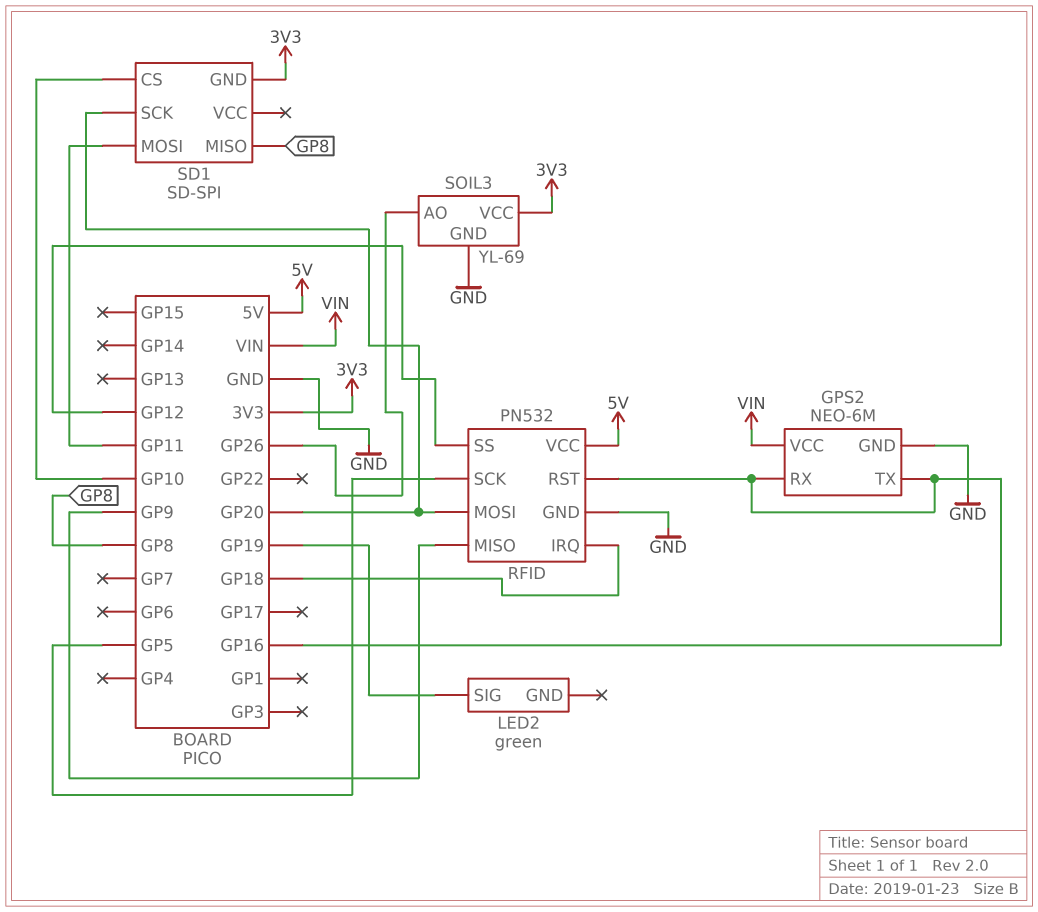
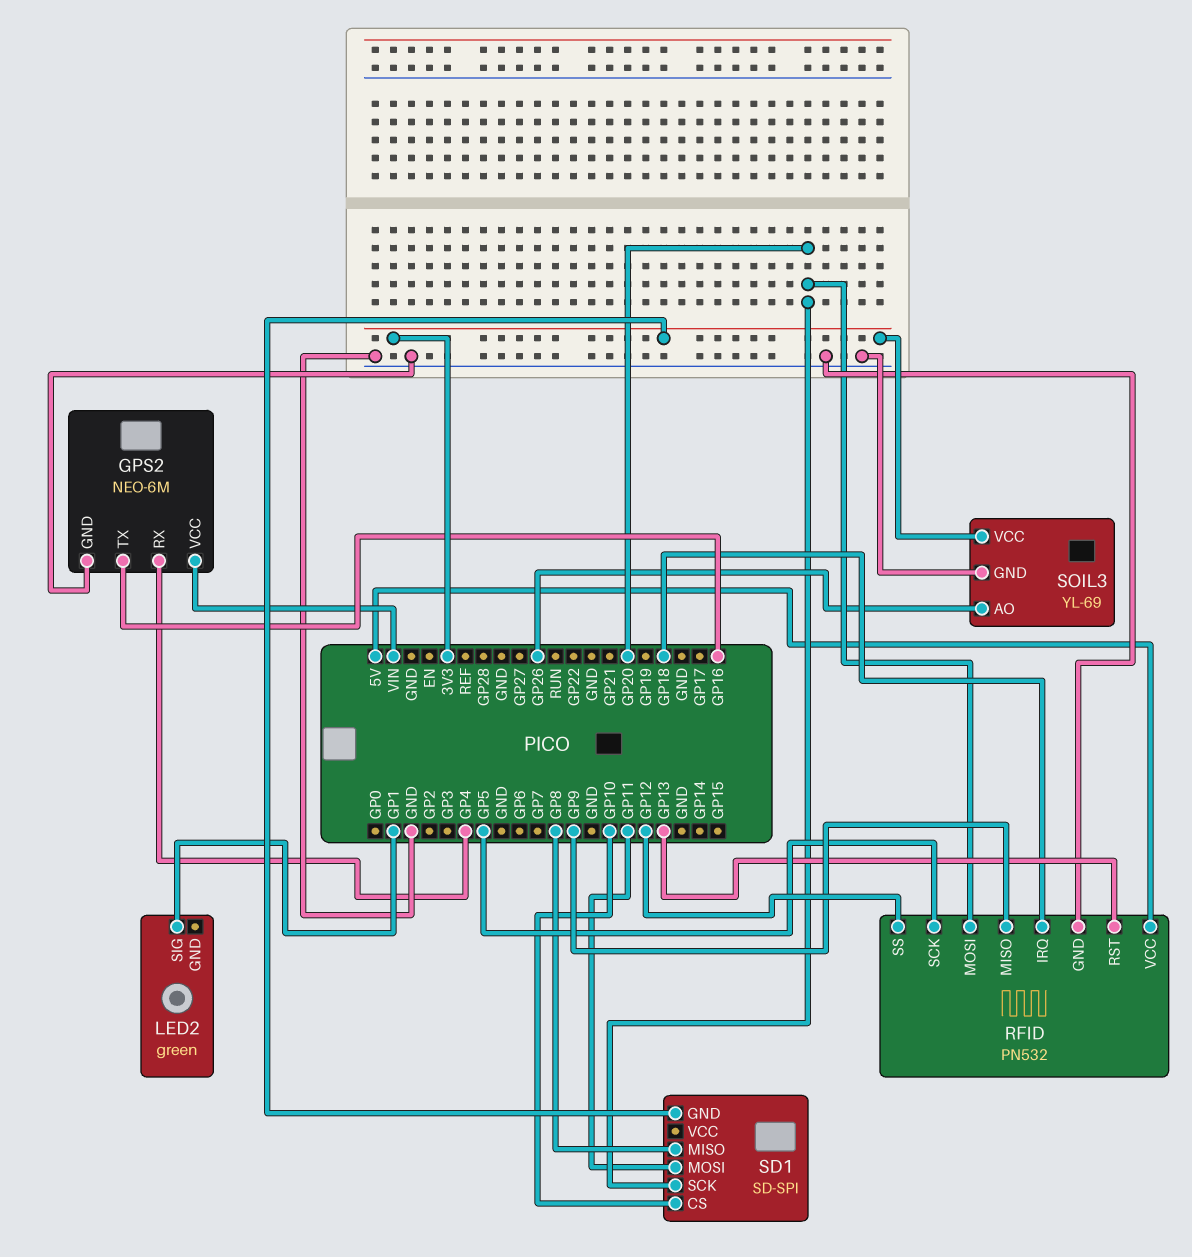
GPS2 pin RX: GP16 -> GP4
LED2 pin SIG: GP19 -> GP1
RFID pin RST: GP16 -> GP13

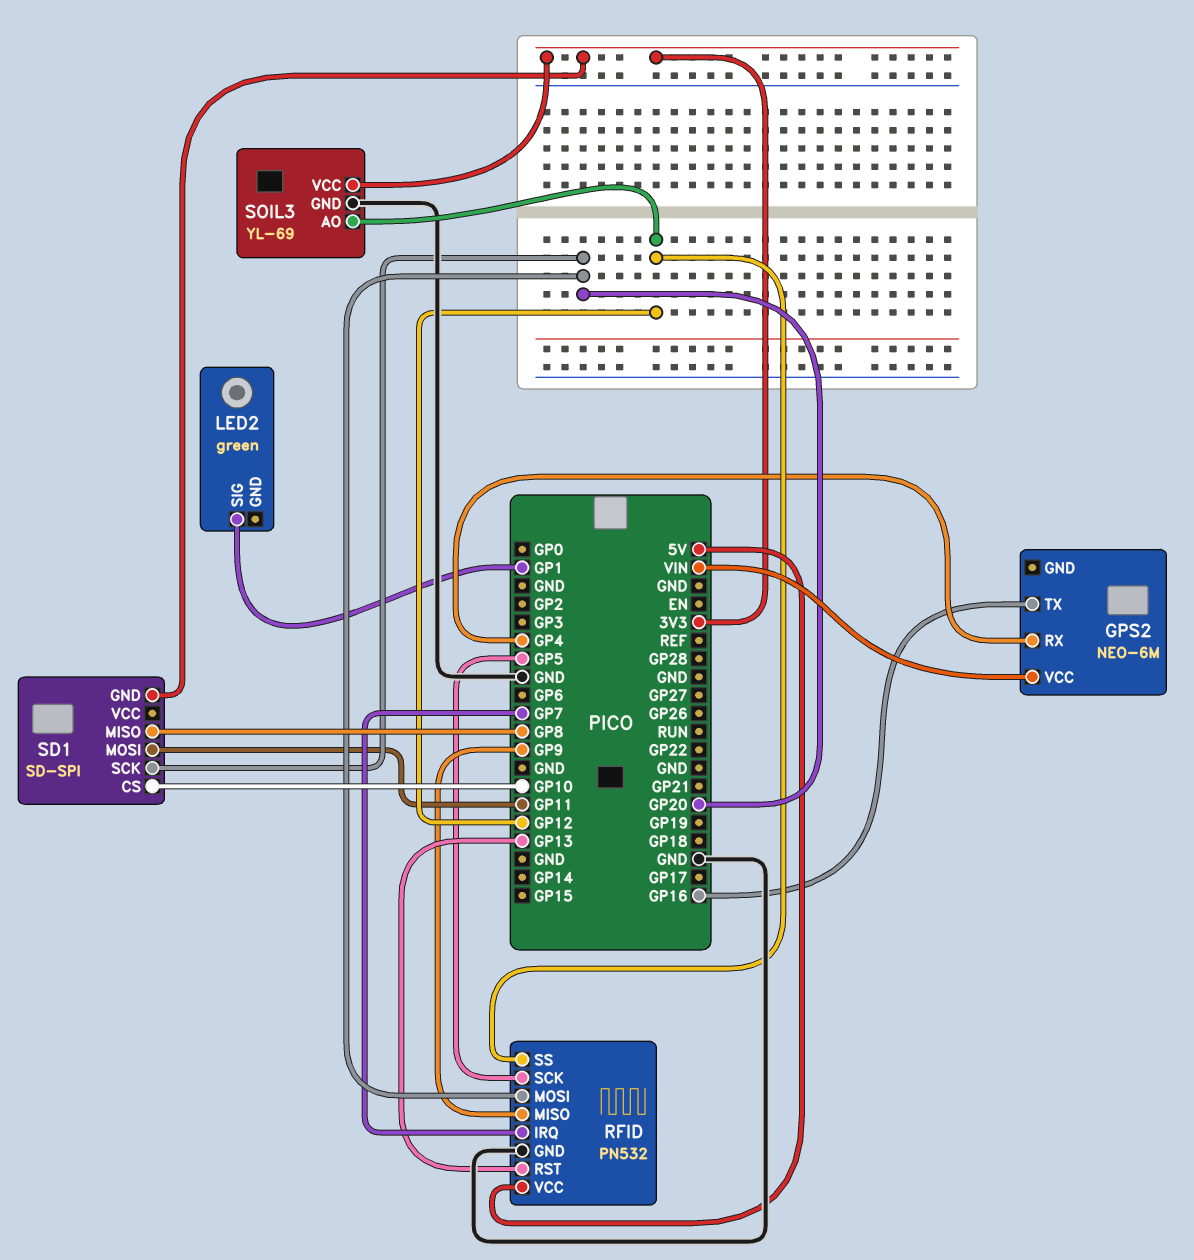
GPS2 pin GND: GND -> none
RFID pin IRQ: GP18 -> GP7
SOIL3 pin AO: GP26 -> GP12

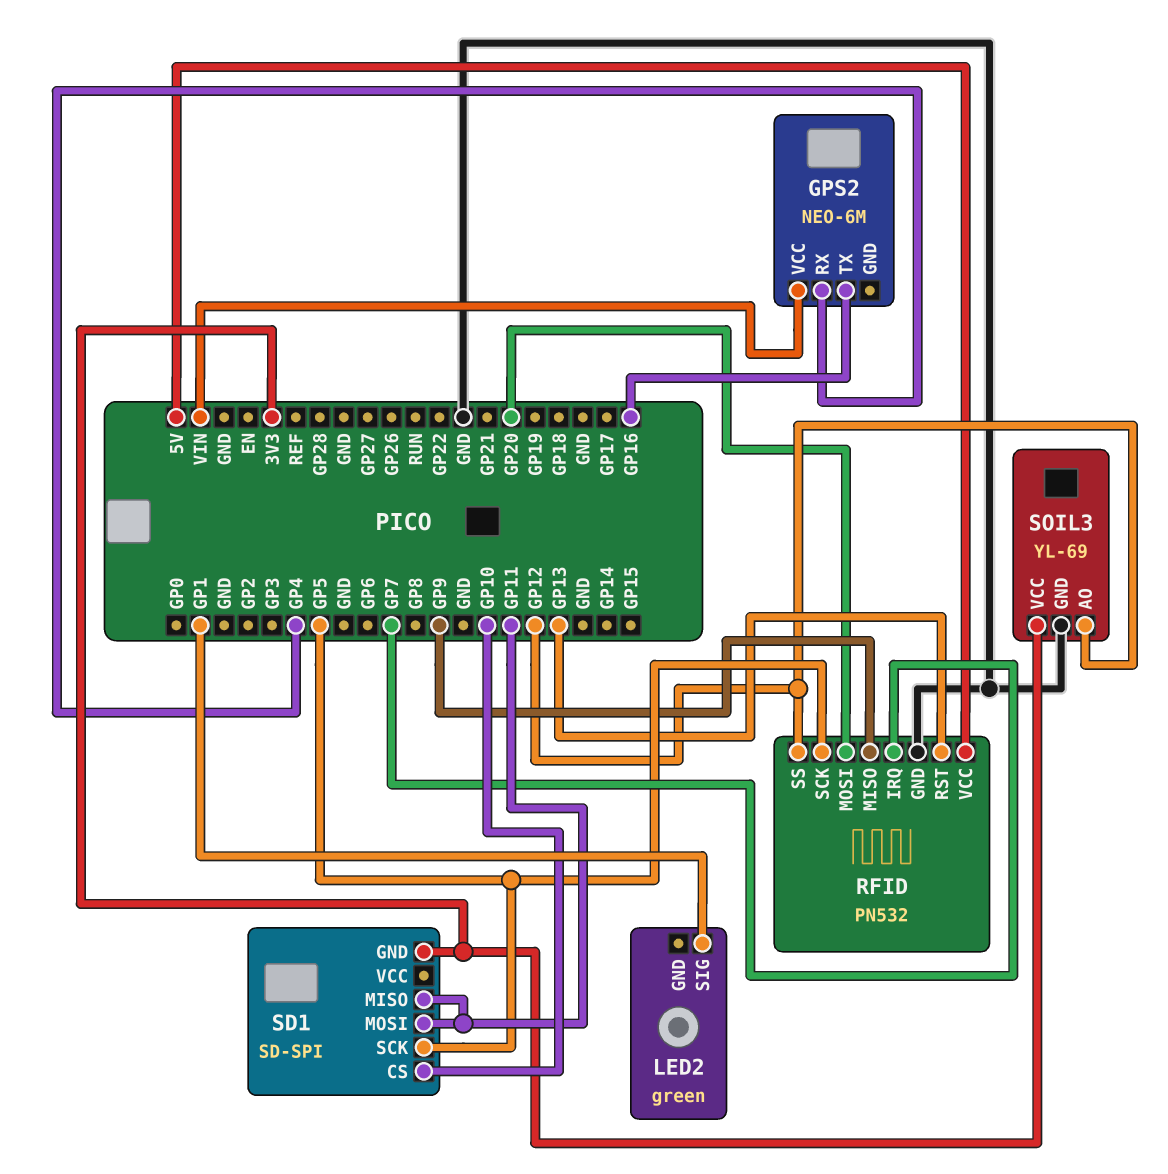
SD1 pin MISO: GP8 -> GP11
SD1 pin SCK: GP20 -> GP5

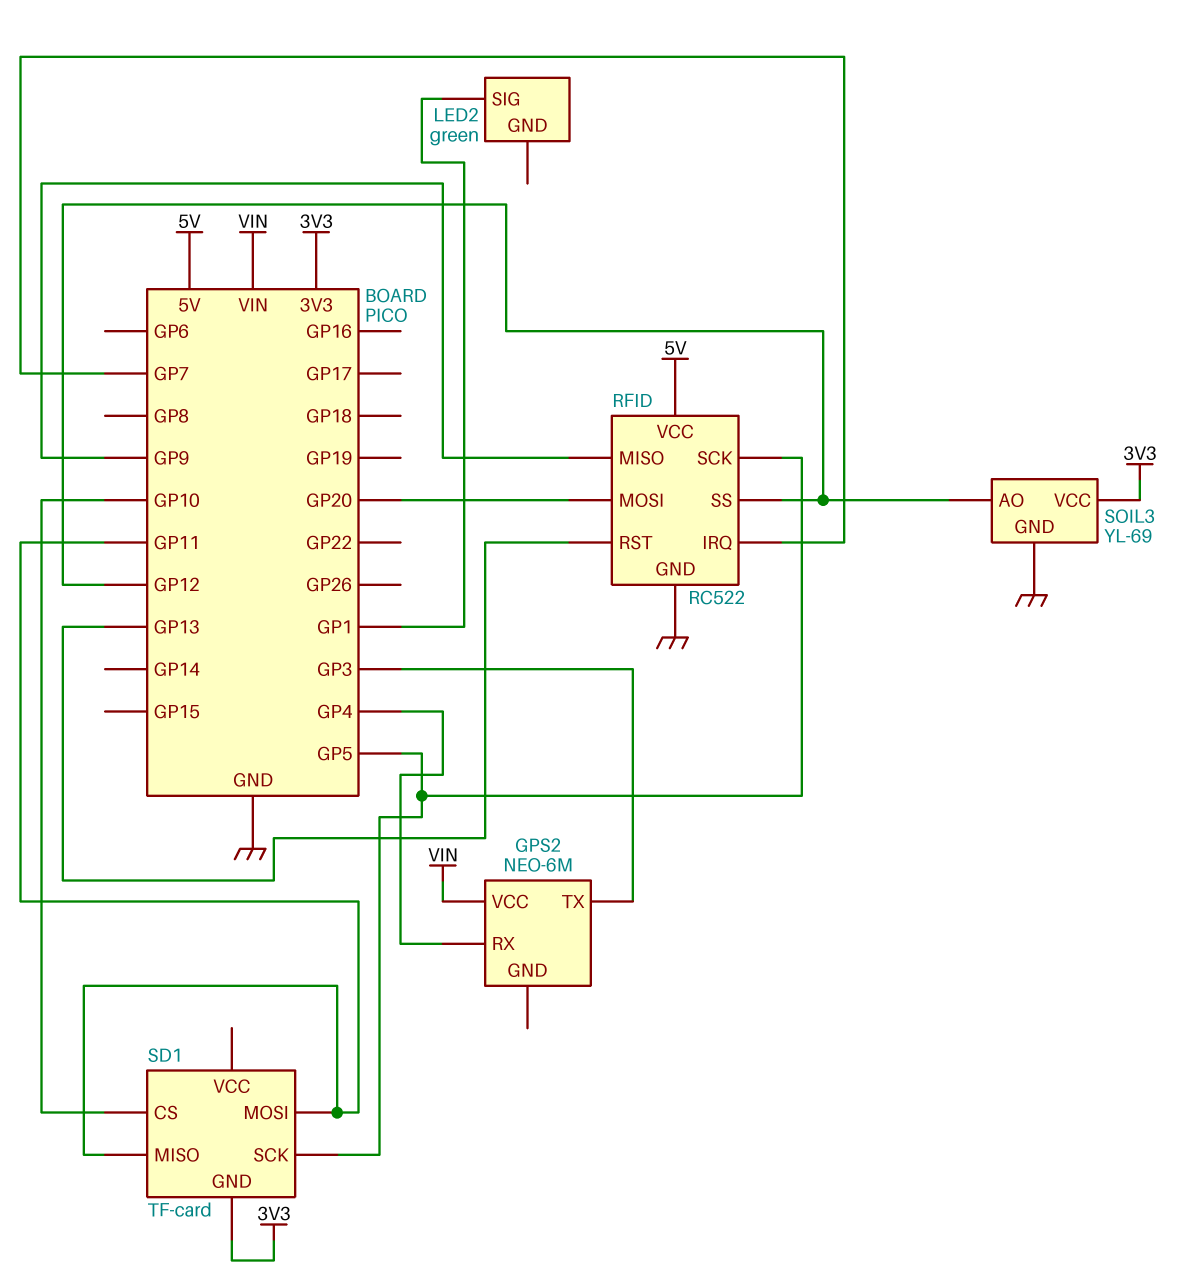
GPS2 pin TX: GP16 -> GP3
RFID: PN532 -> RC522
SD1: SD-SPI -> TF-card

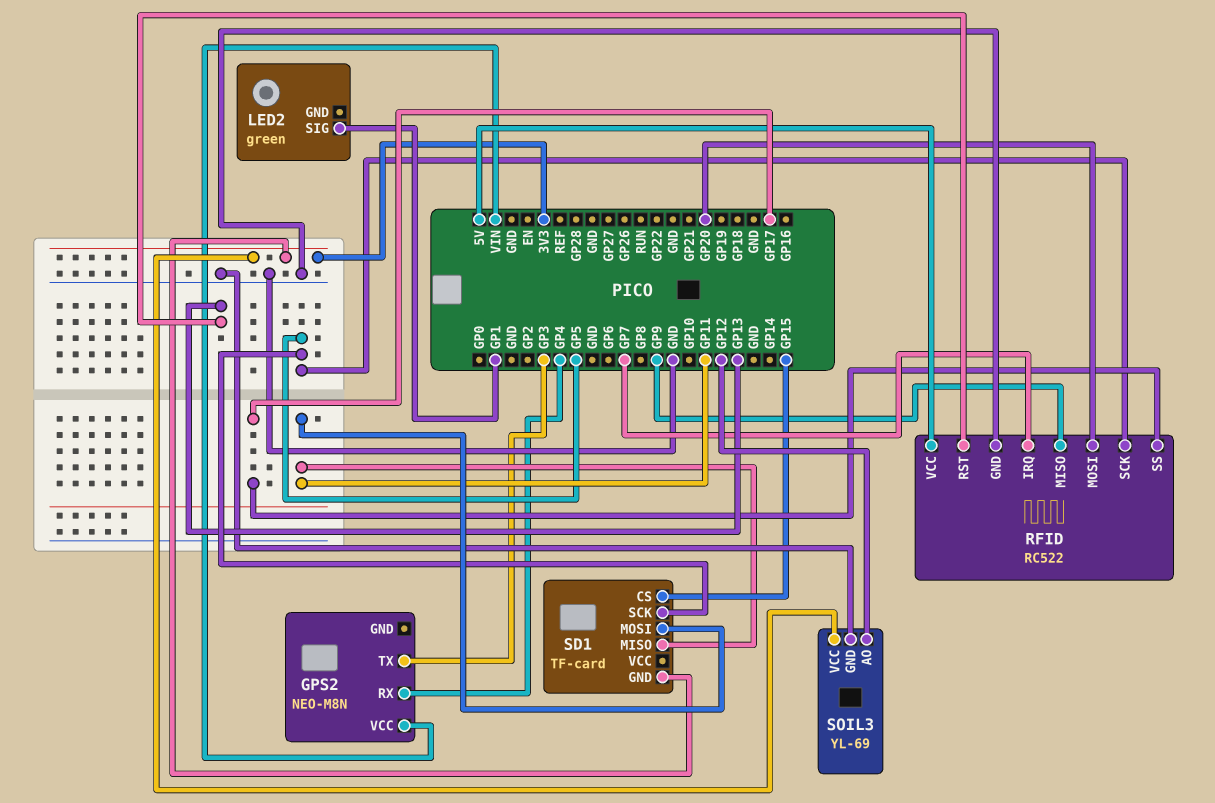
GPS2: NEO-6M -> NEO-M8N
RFID pin SS: GP12 -> GP17
SD1 pin CS: GP10 -> GP15

